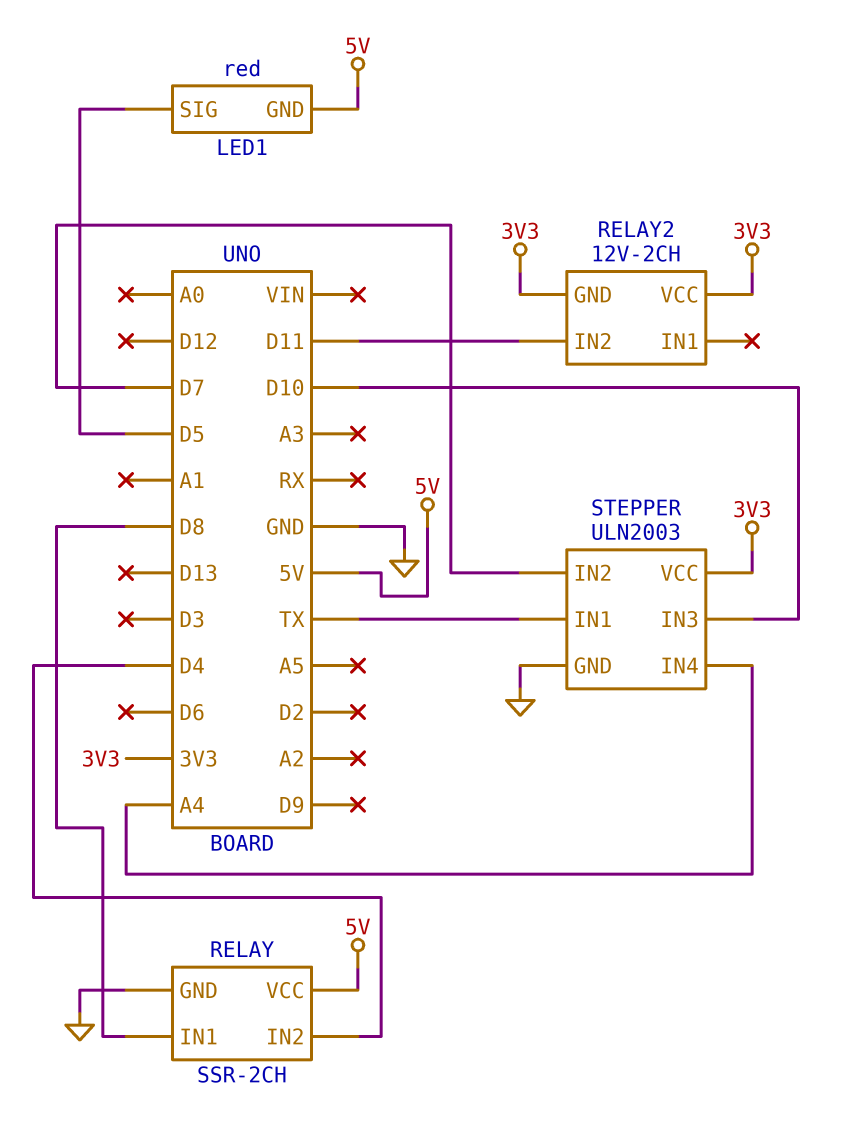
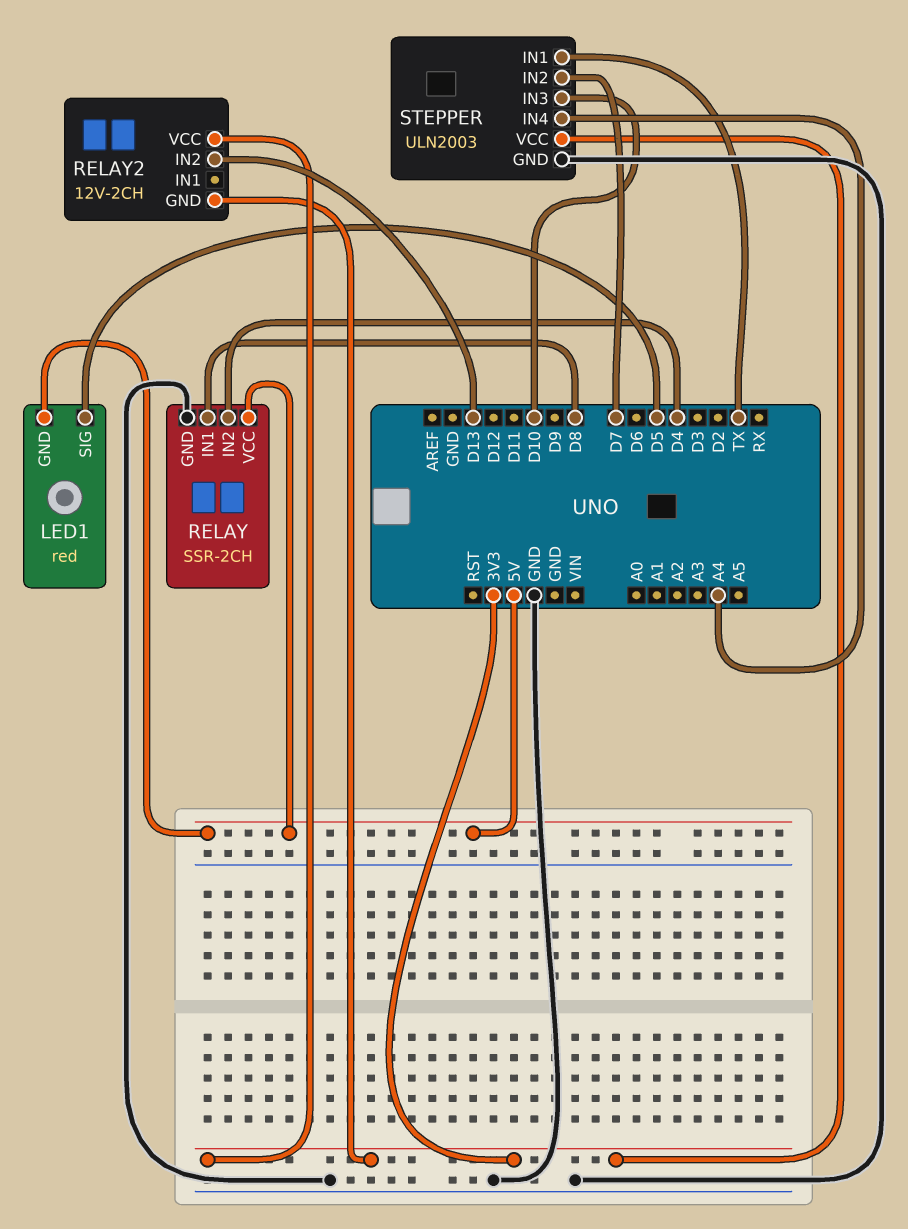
RELAY2 pin IN2: D11 -> D13

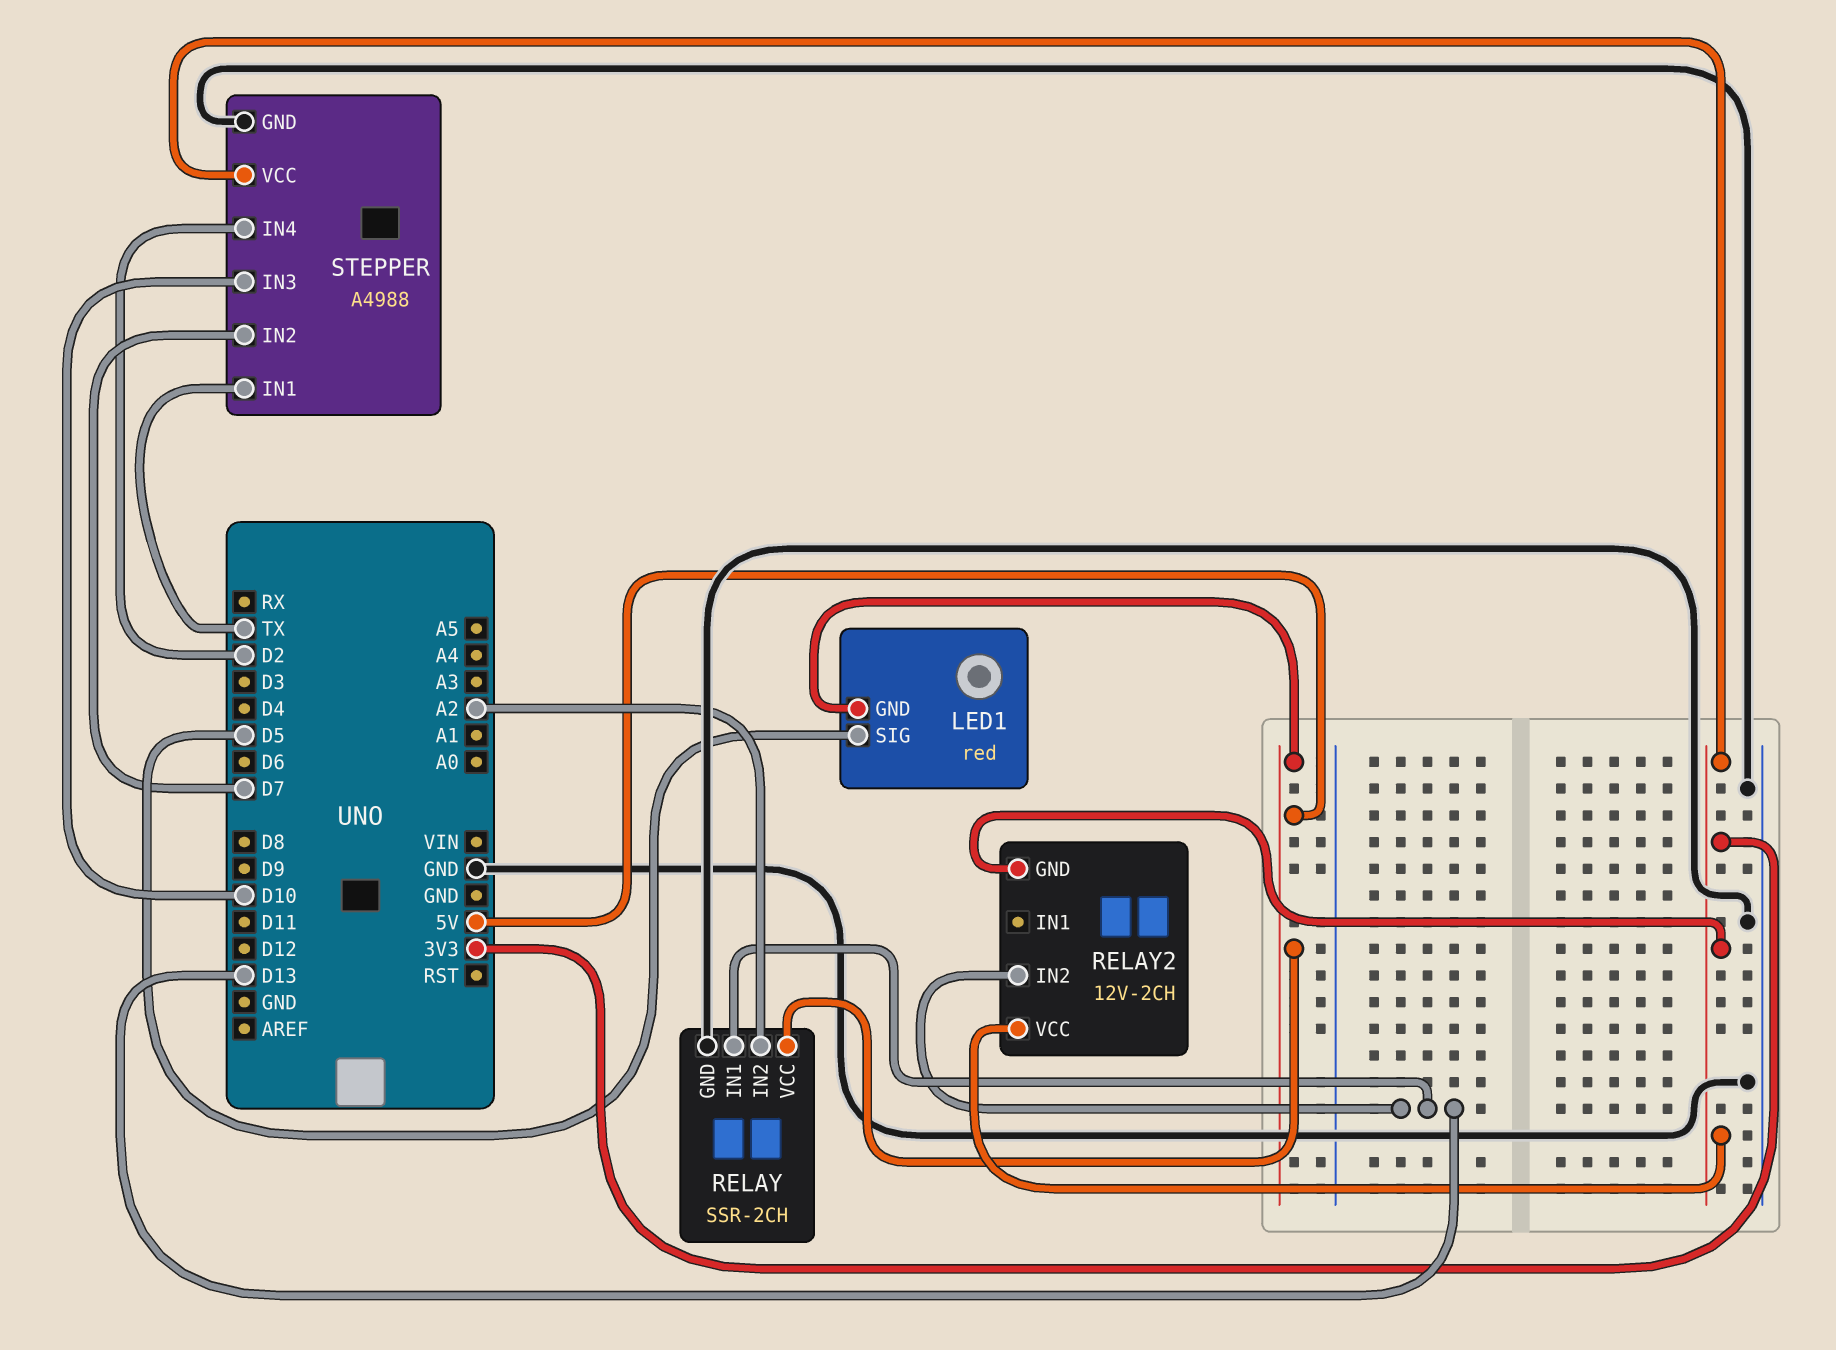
RELAY pin IN1: D8 -> D13
RELAY pin IN2: D4 -> A2
STEPPER: ULN2003 -> A4988
STEPPER pin IN4: A4 -> D2

